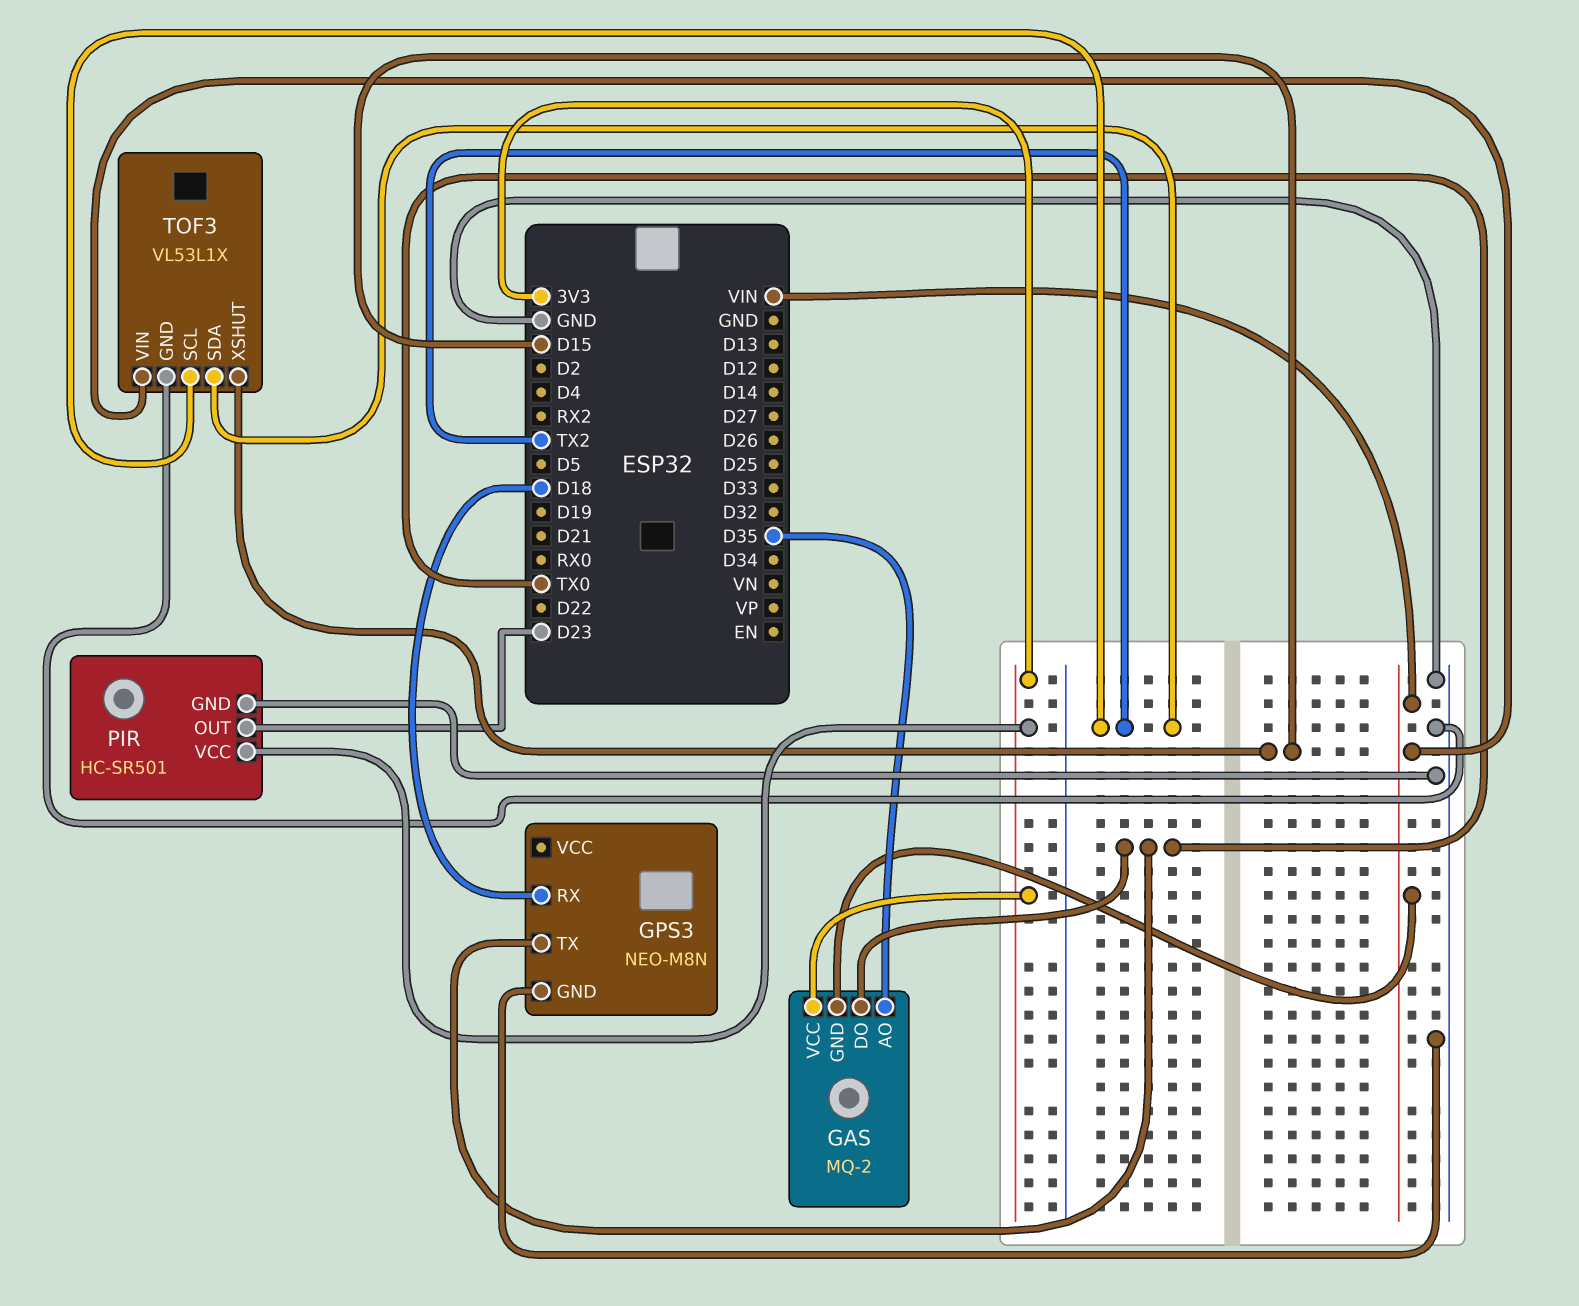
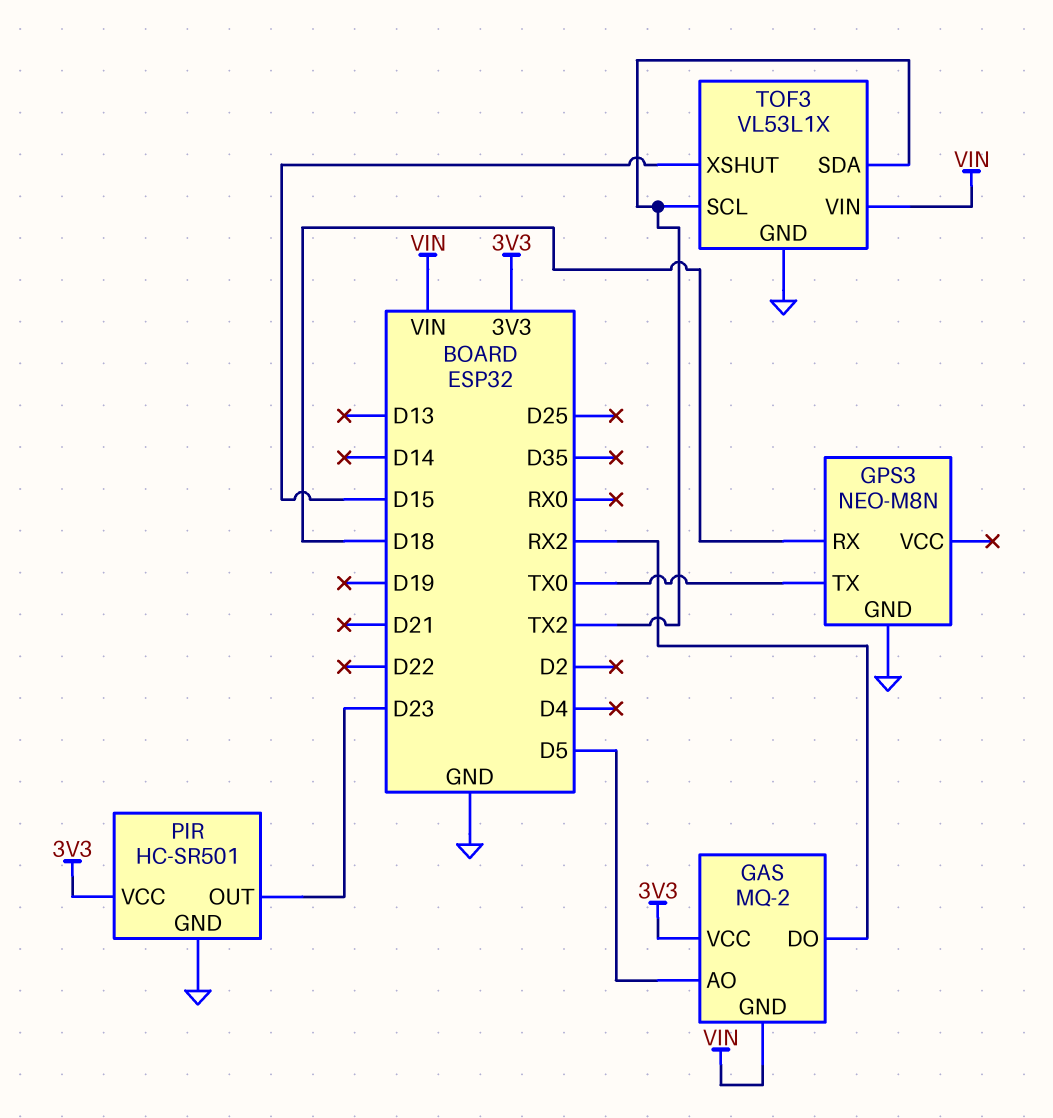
GAS pin AO: D35 -> D5
GAS pin DO: TX0 -> RX2

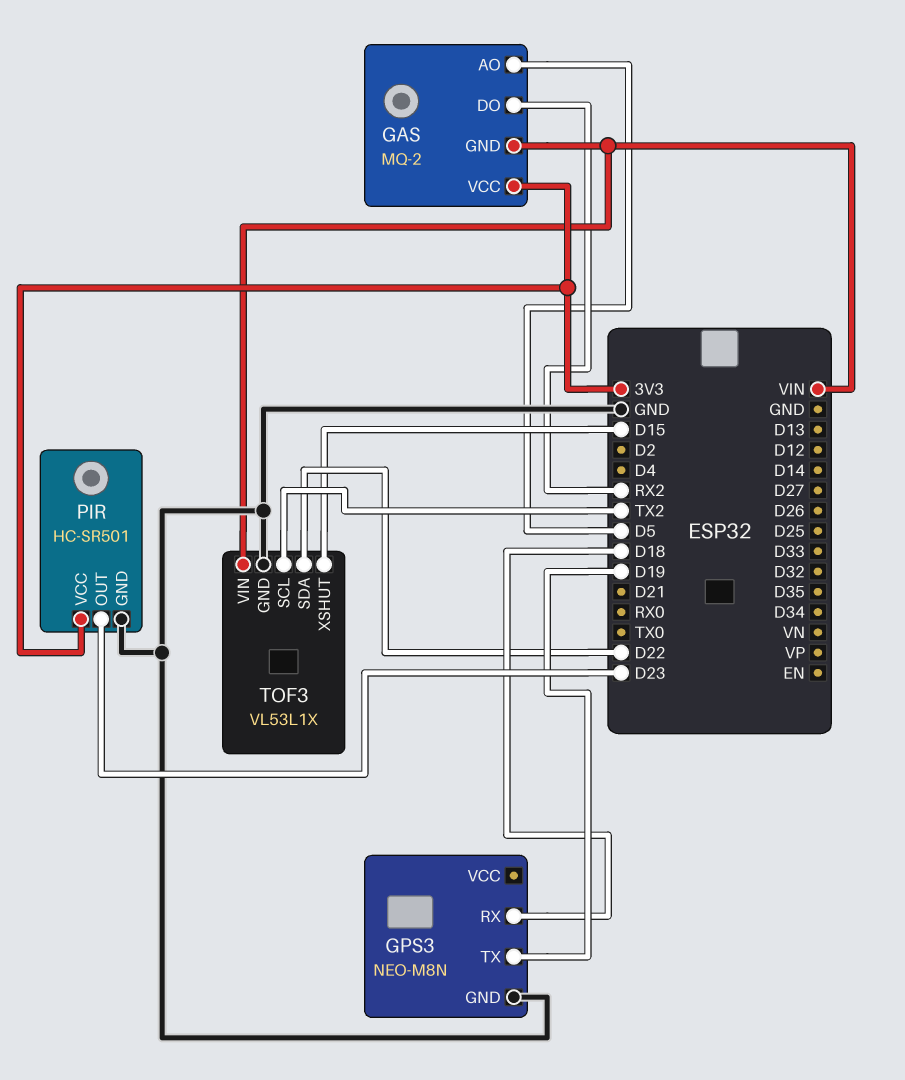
GPS3 pin TX: TX0 -> D19
TOF3 pin SDA: TX2 -> D22

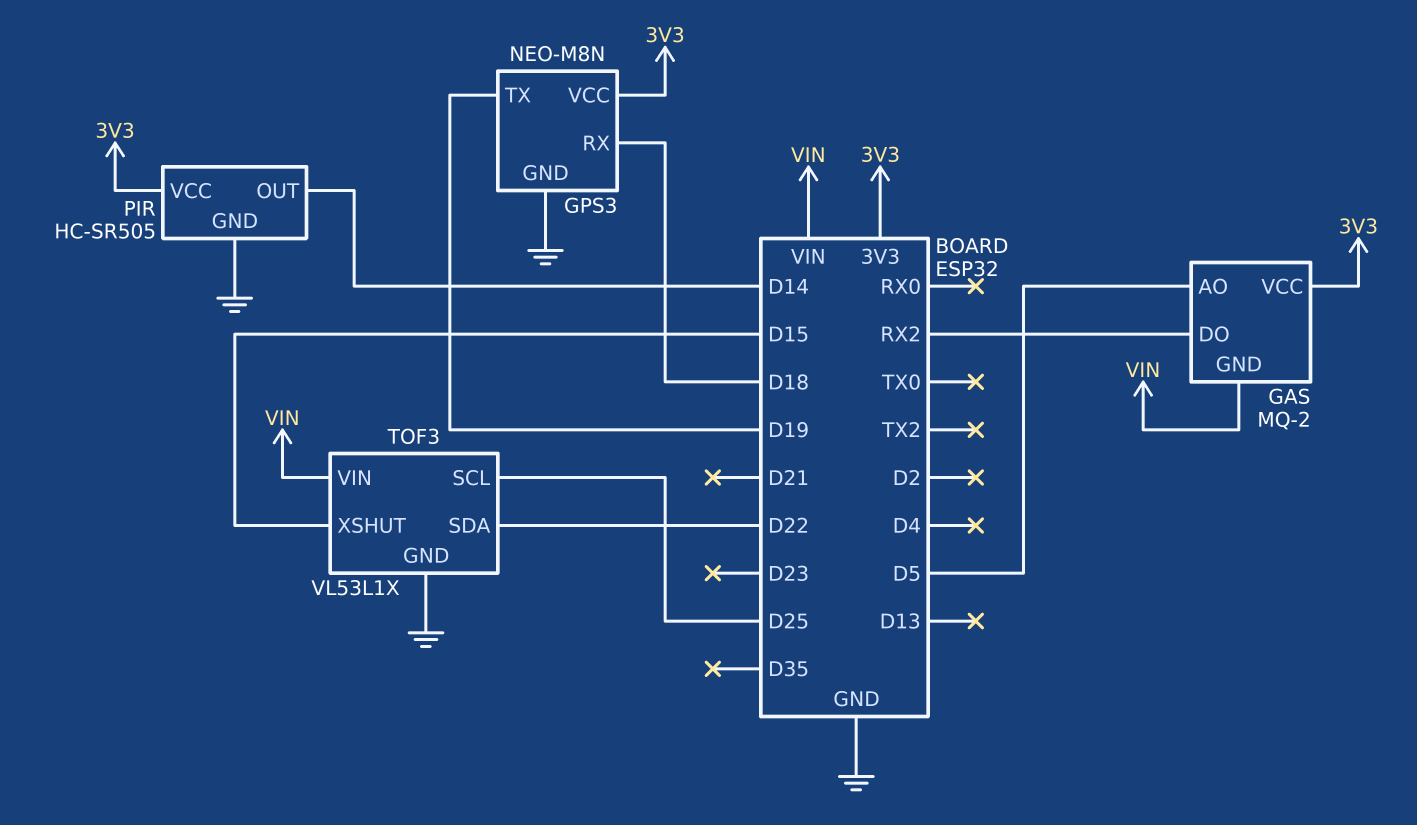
GPS3 pin VCC: none -> 3V3
PIR: HC-SR501 -> HC-SR505
PIR pin OUT: D23 -> D14
TOF3 pin SCL: TX2 -> D25

